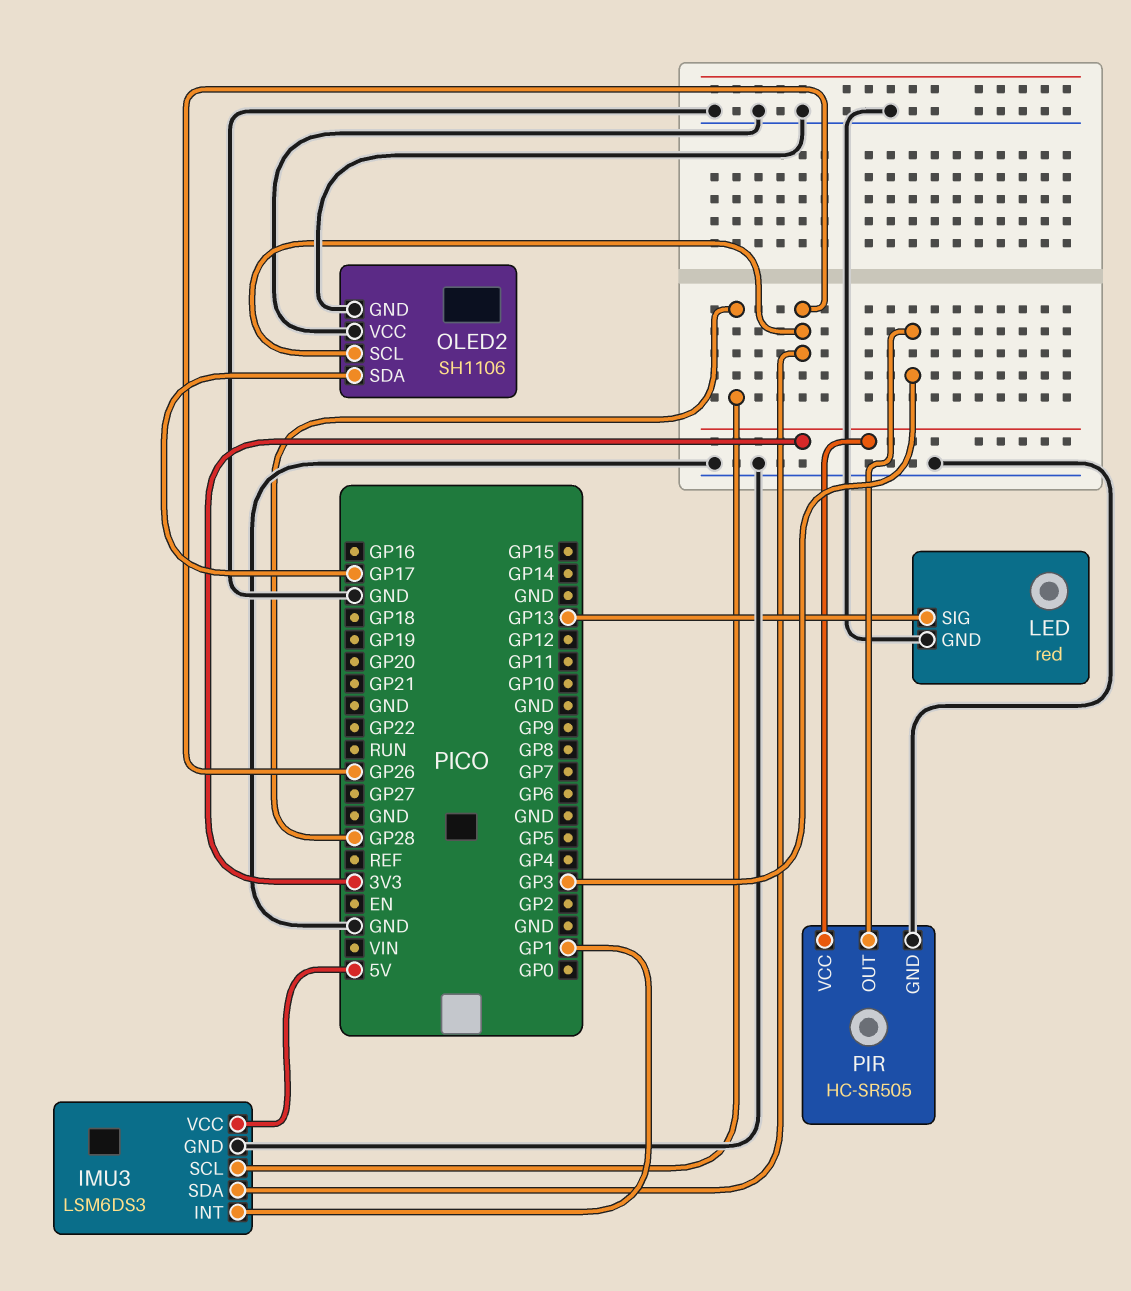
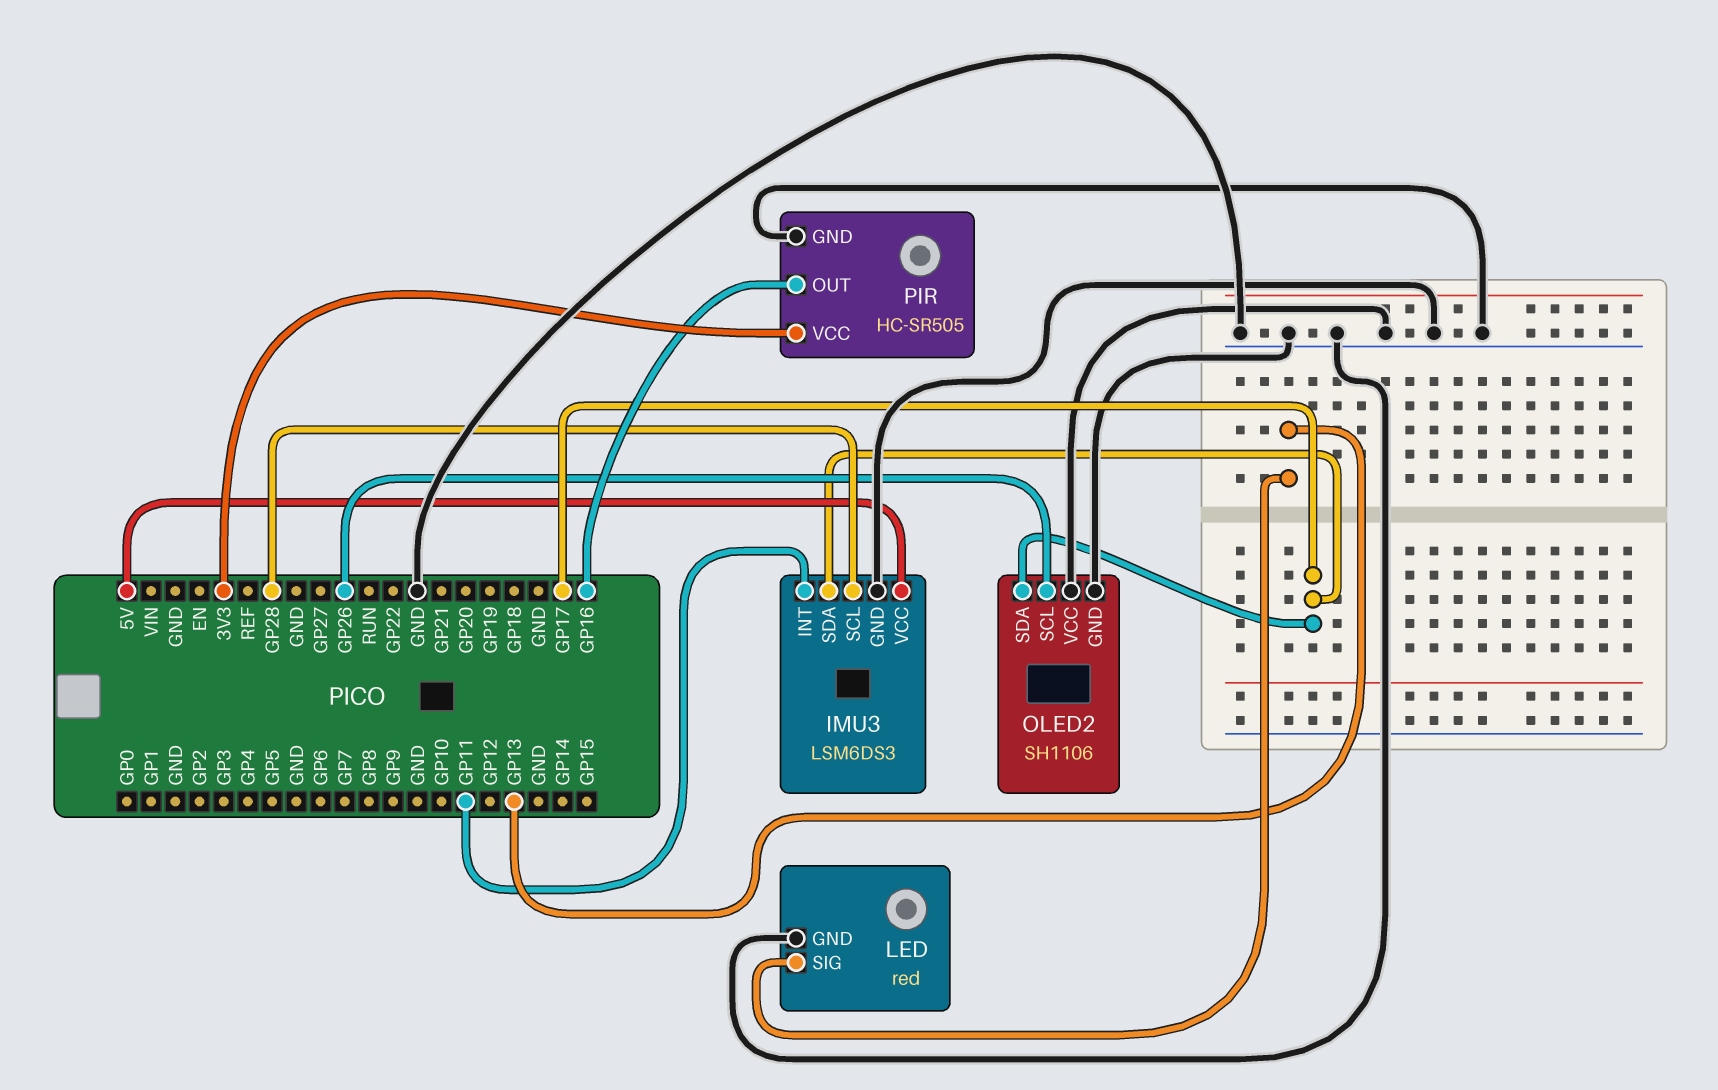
IMU3 pin INT: GP1 -> GP11
IMU3 pin SDA: GP26 -> GP17
PIR pin OUT: GP3 -> GP16

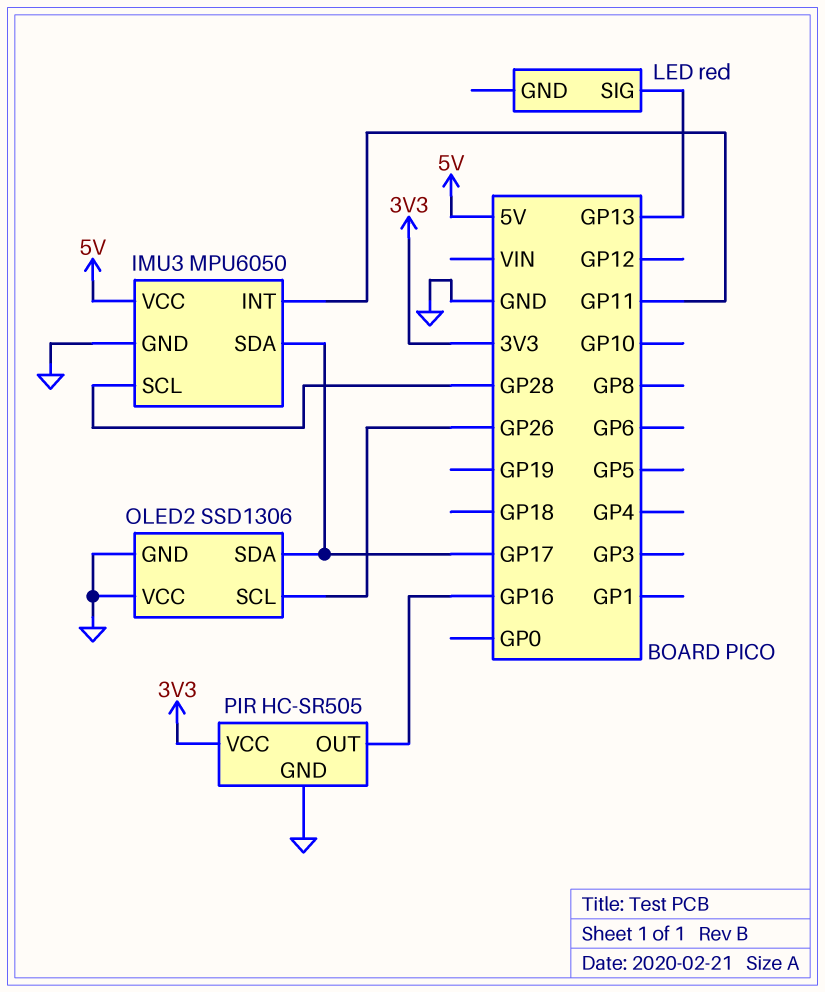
IMU3: LSM6DS3 -> MPU6050
LED pin GND: GND -> none
OLED2: SH1106 -> SSD1306

